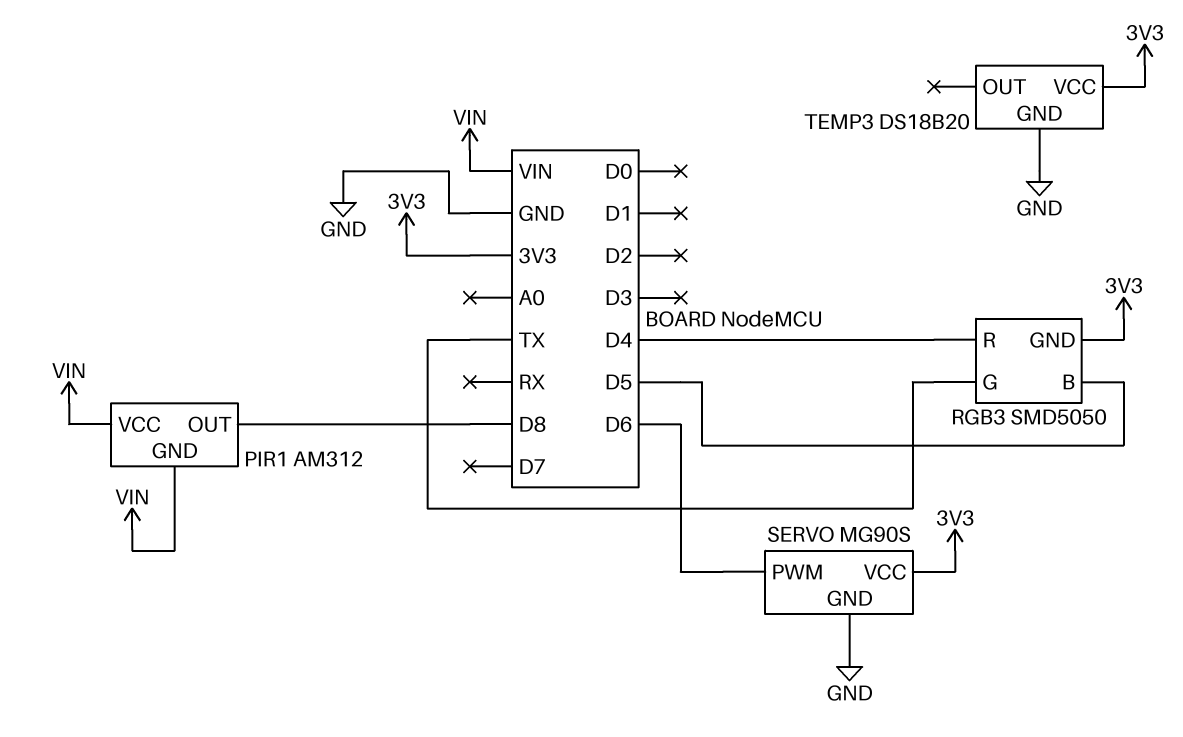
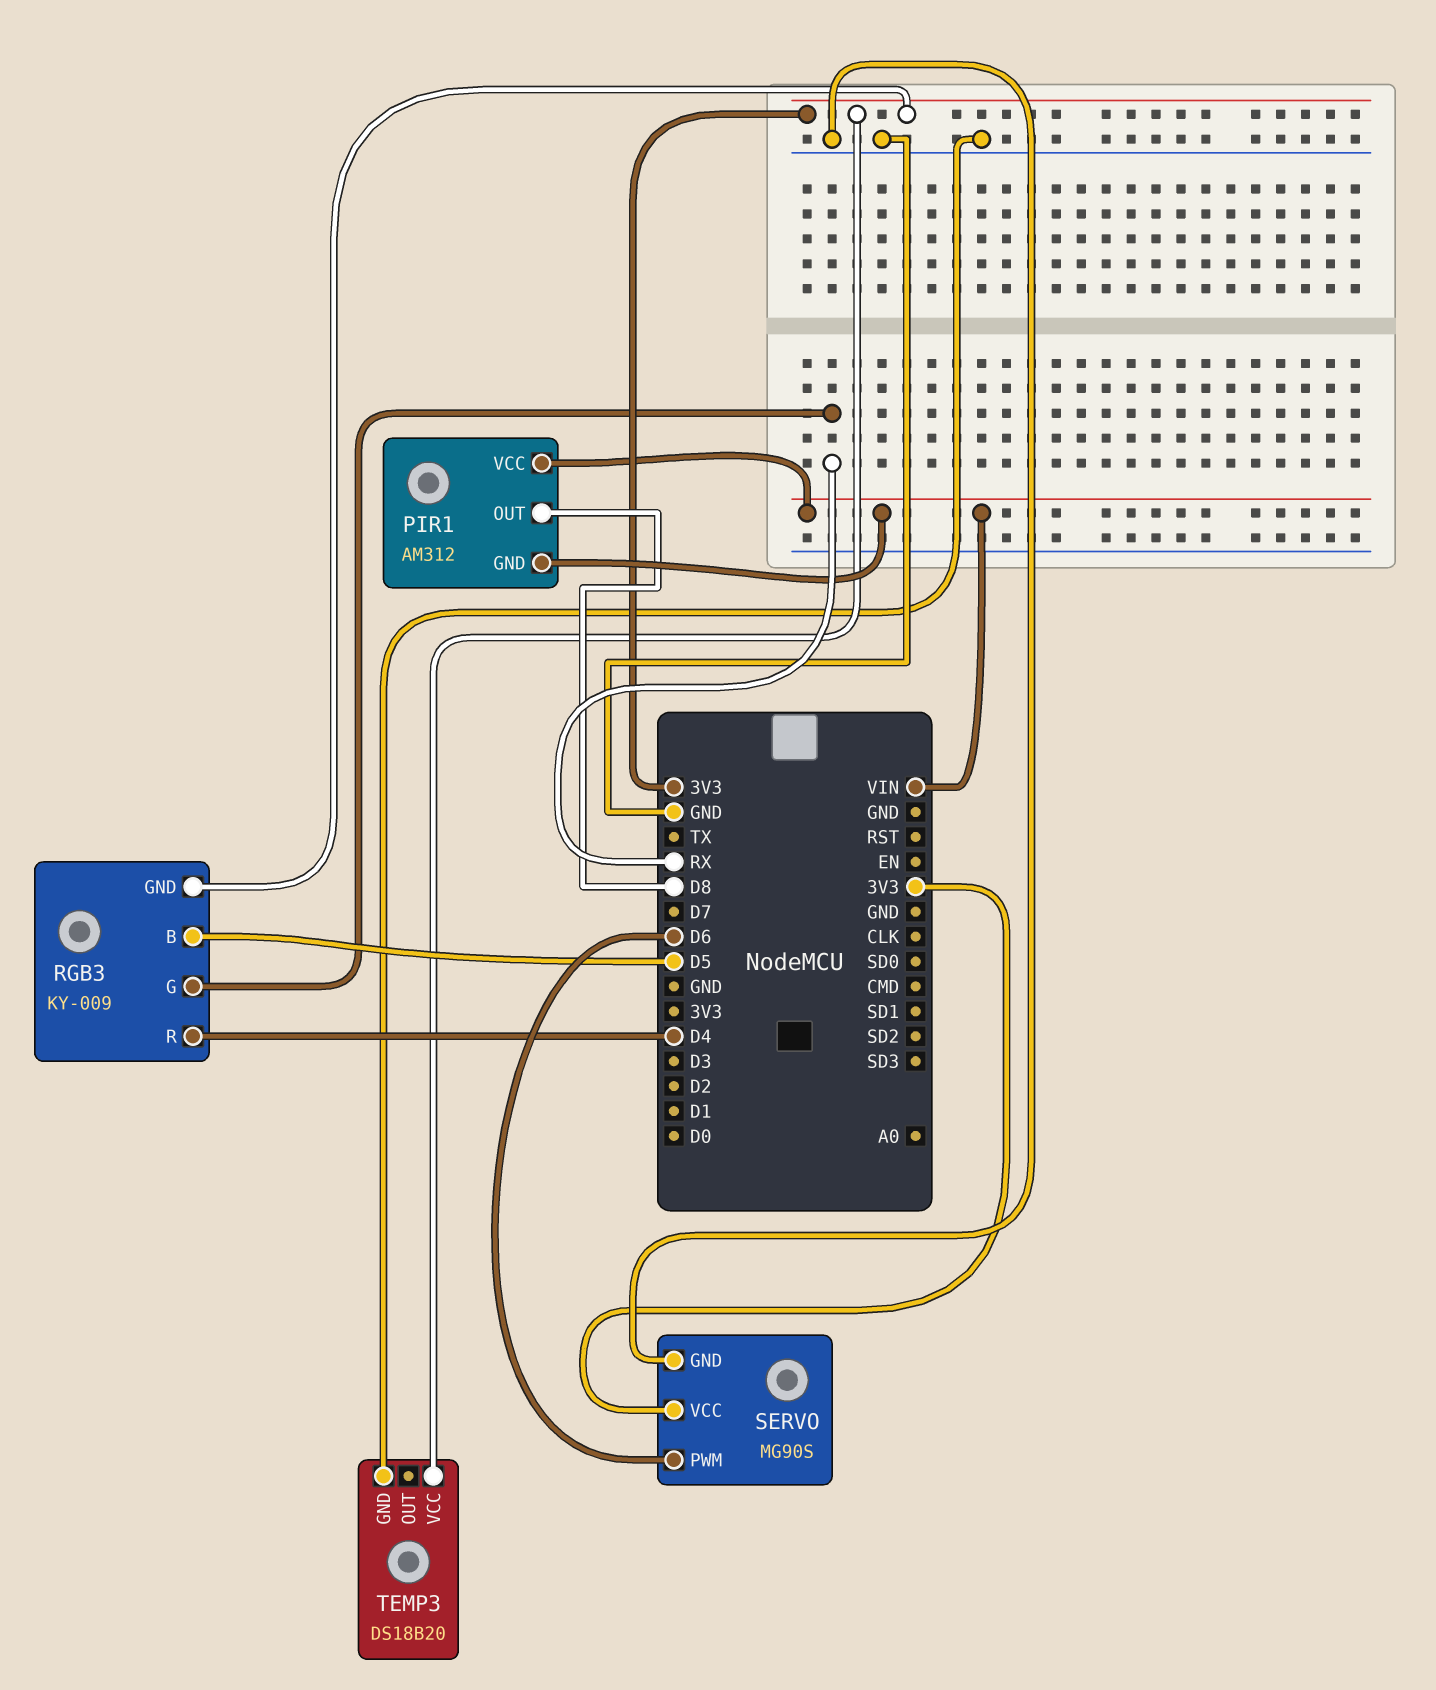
RGB3: SMD5050 -> KY-009
RGB3 pin G: TX -> RX

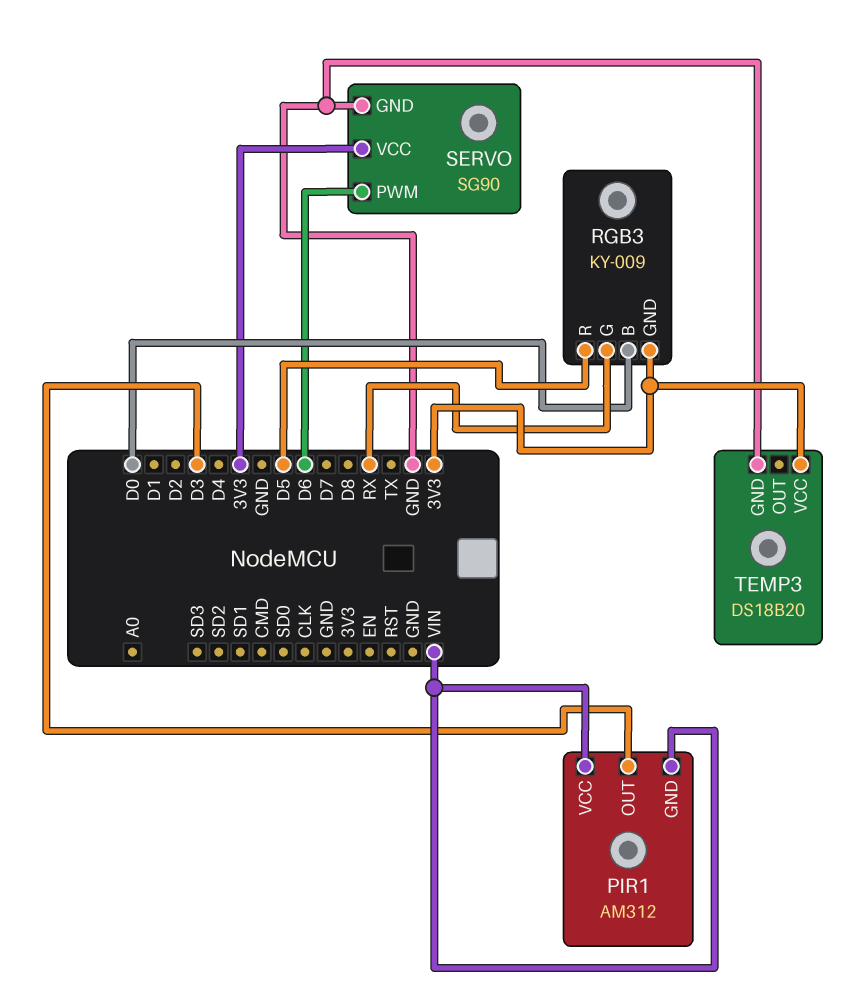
PIR1 pin OUT: D8 -> D3
RGB3 pin B: D5 -> D0
RGB3 pin R: D4 -> D5
SERVO: MG90S -> SG90

